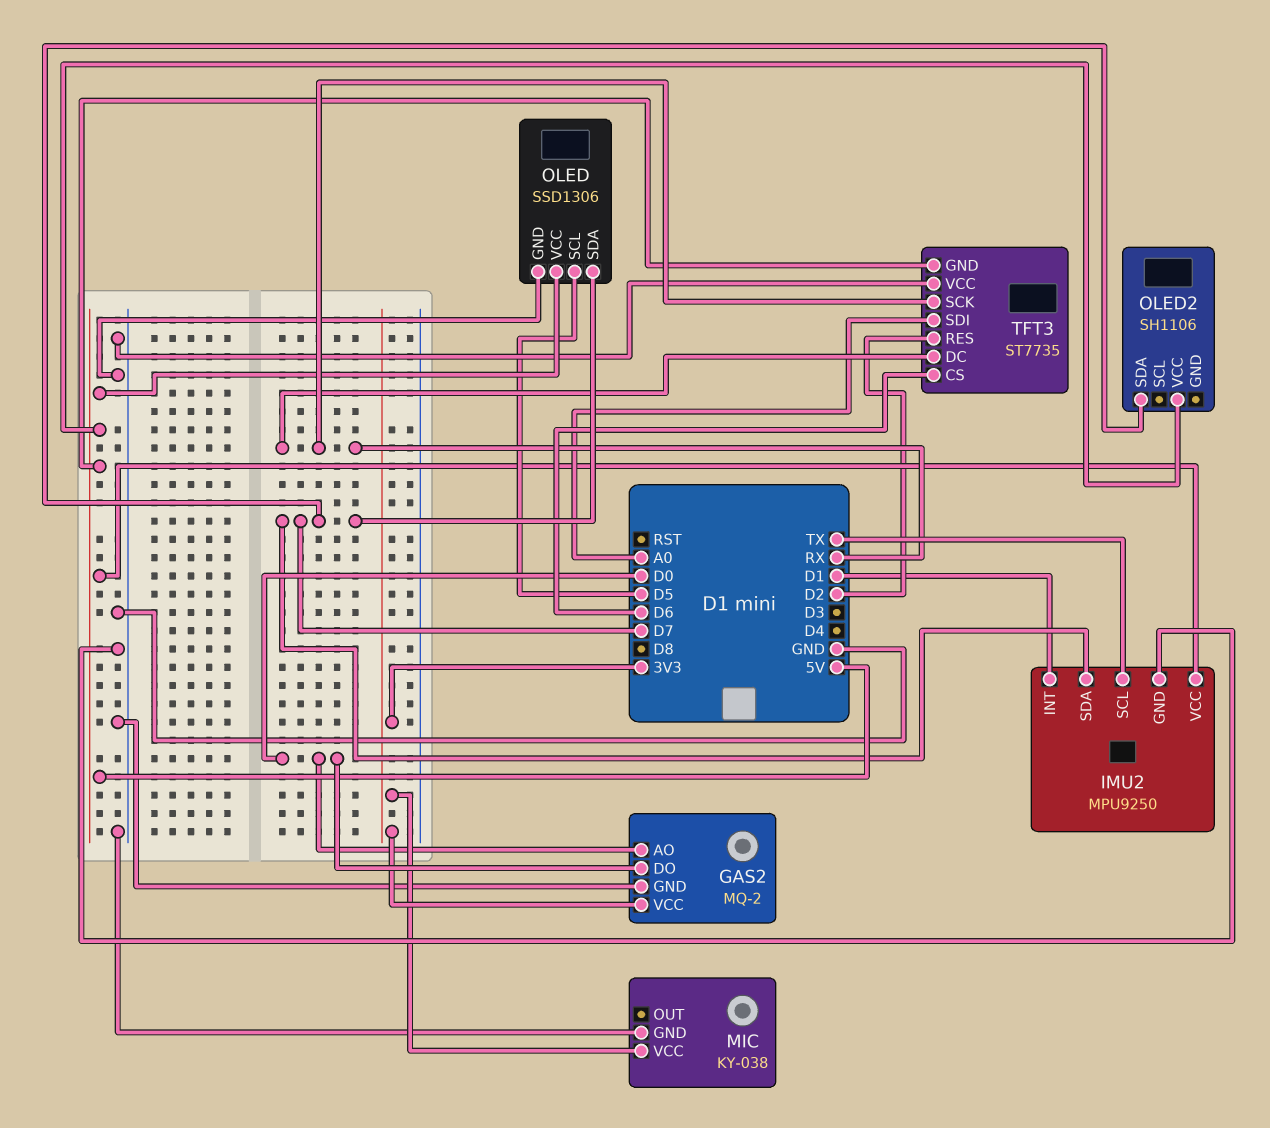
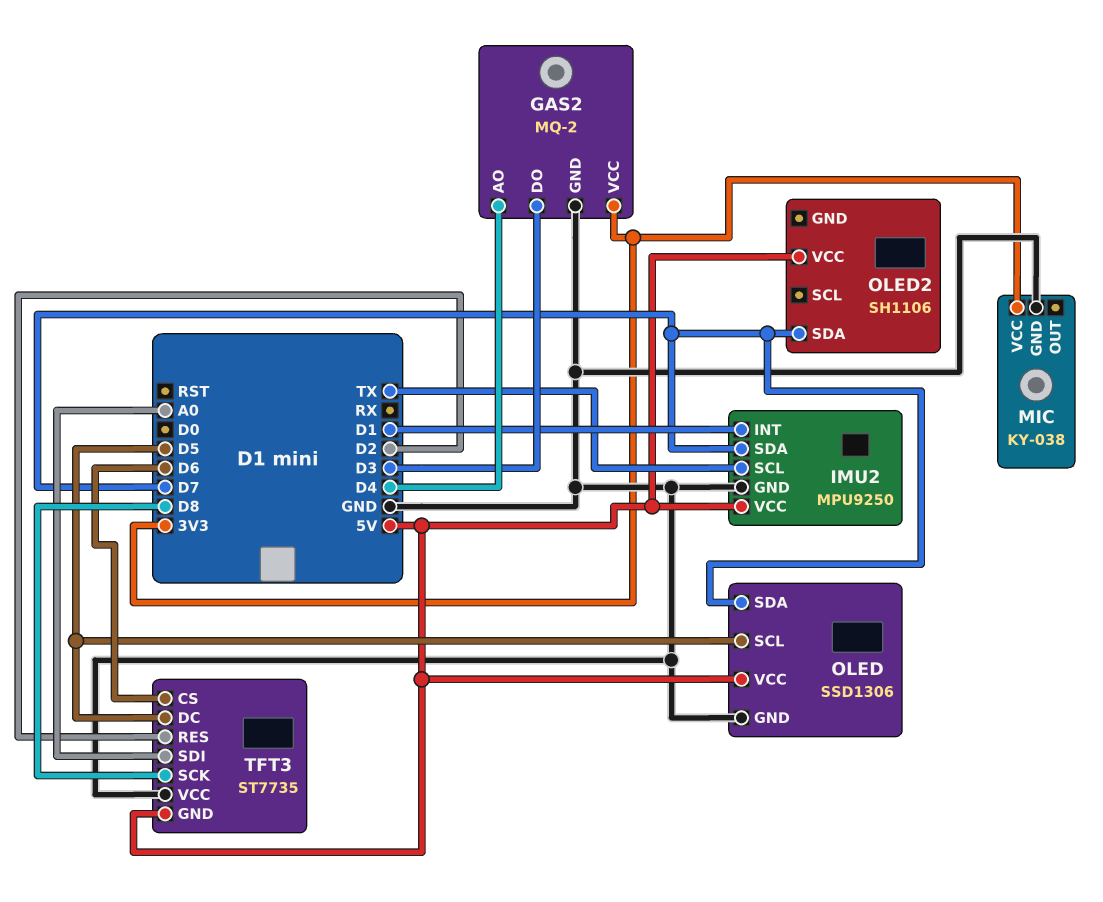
GAS2 pin AO: D0 -> D4
GAS2 pin DO: D0 -> D3
TFT3 pin DC: RX -> D5
TFT3 pin SCK: RX -> D8

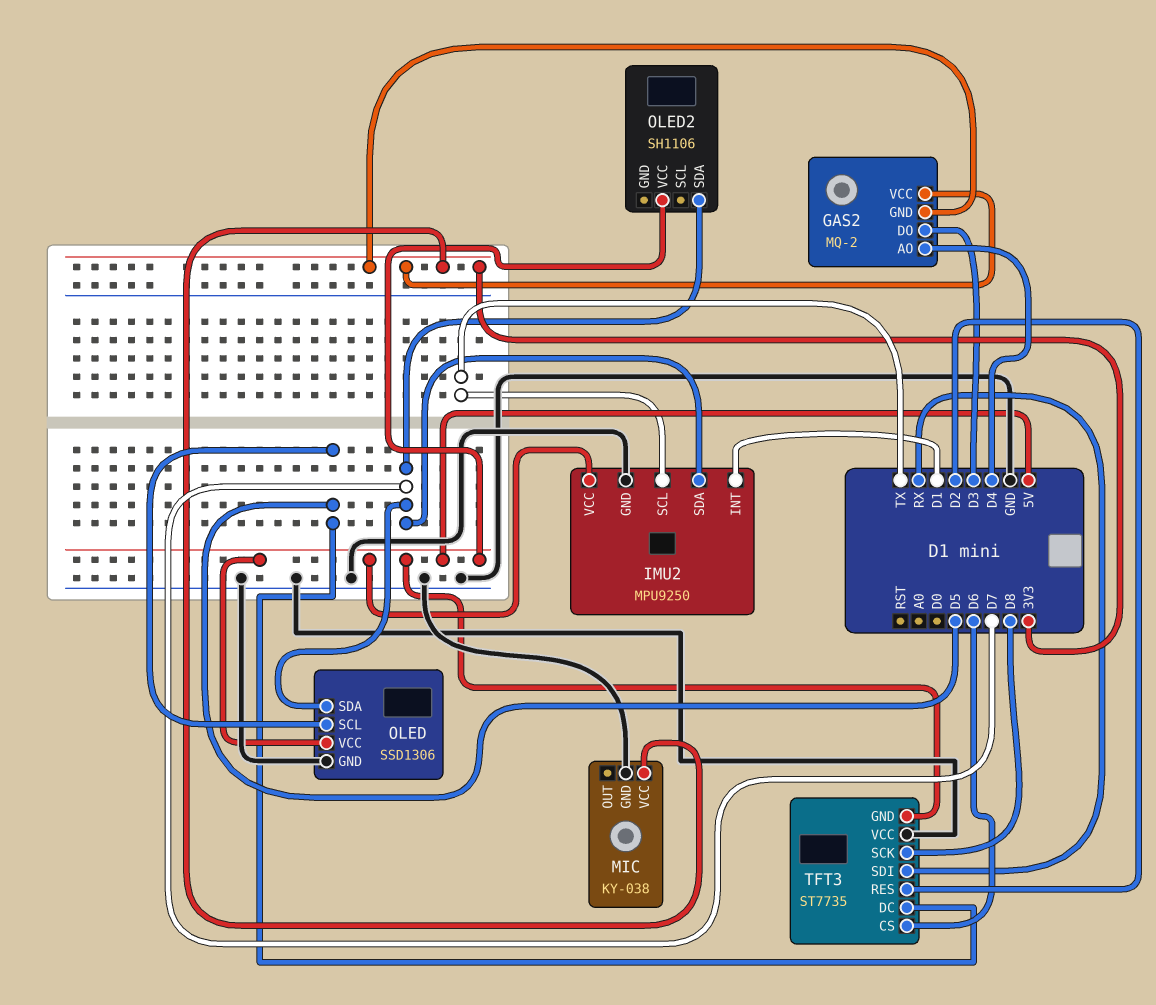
GAS2 pin GND: GND -> 3V3
TFT3 pin SDI: A0 -> RX

